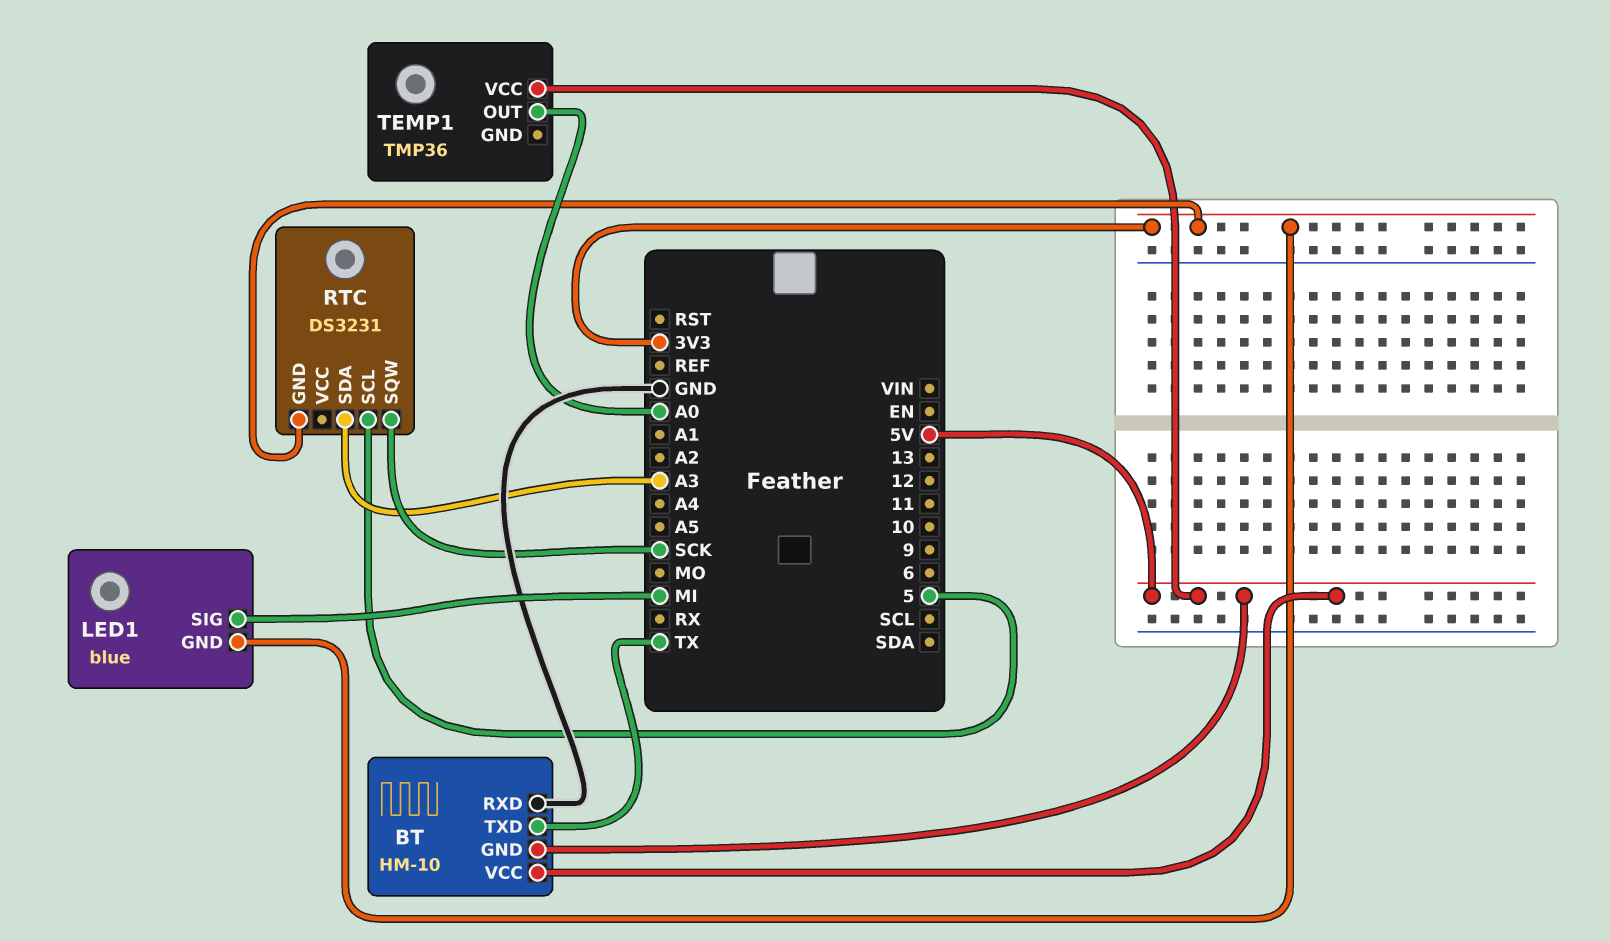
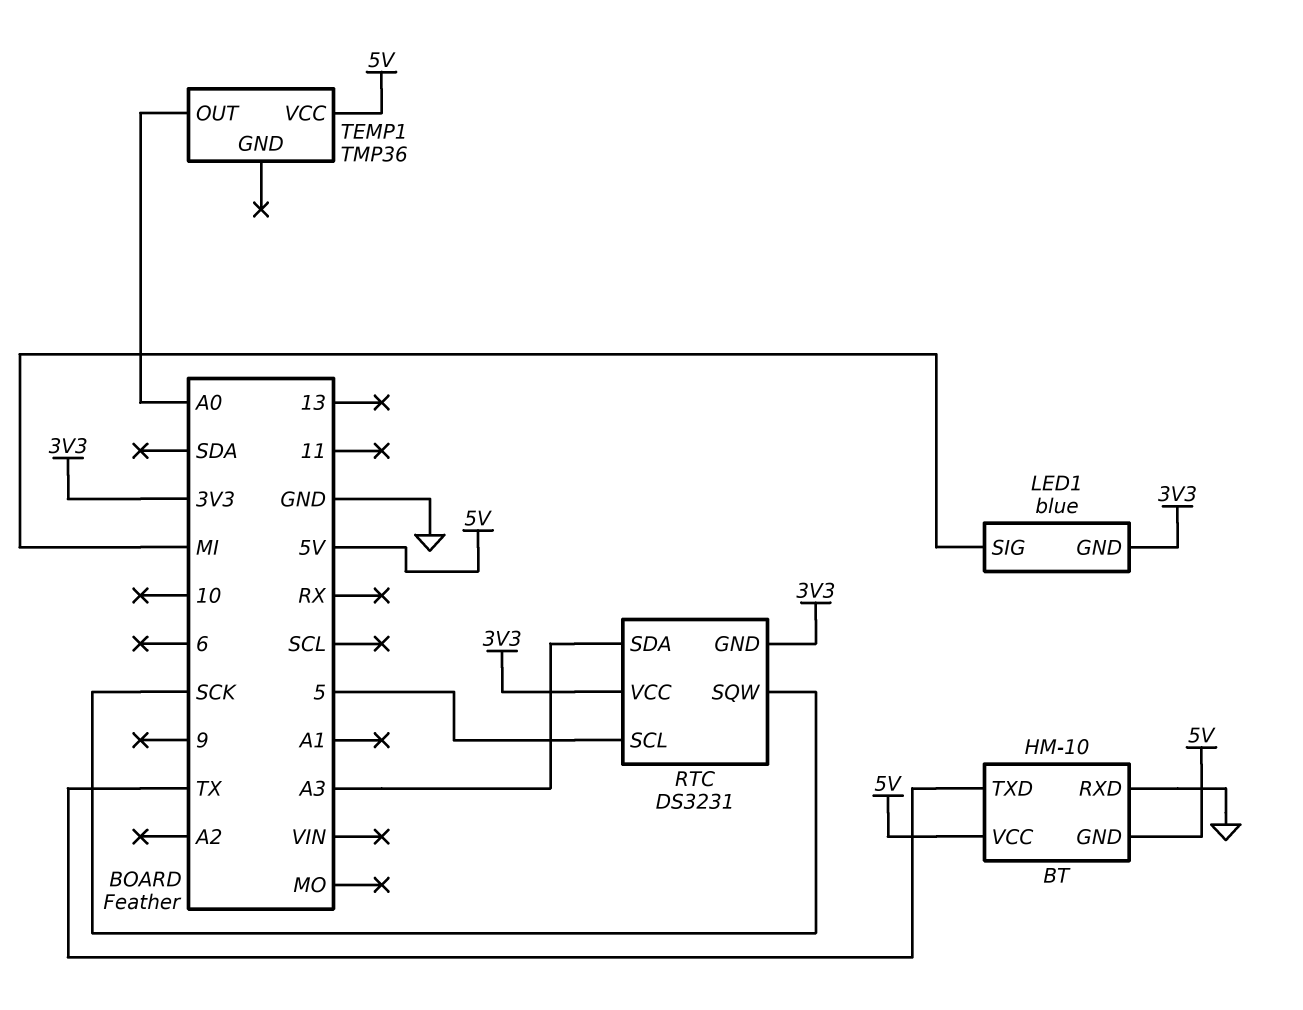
RTC pin VCC: none -> 3V3

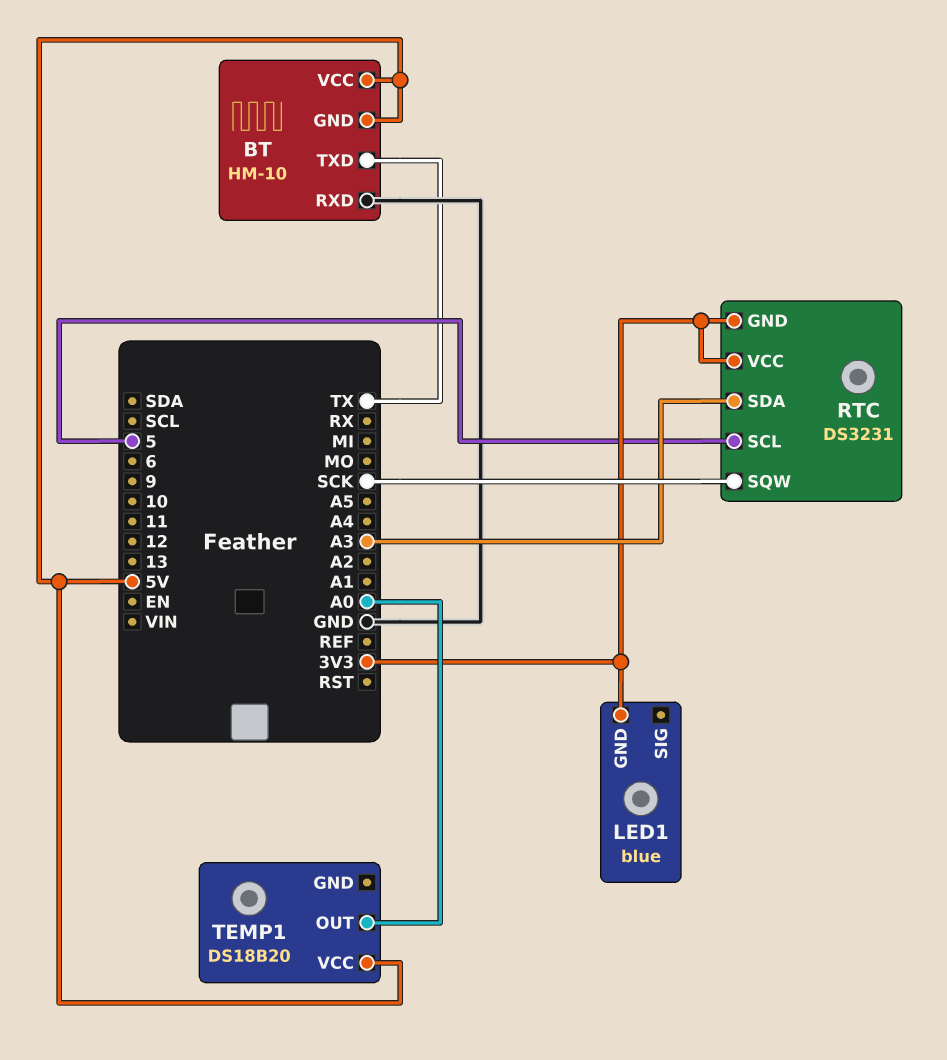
LED1 pin SIG: MI -> none
TEMP1: TMP36 -> DS18B20

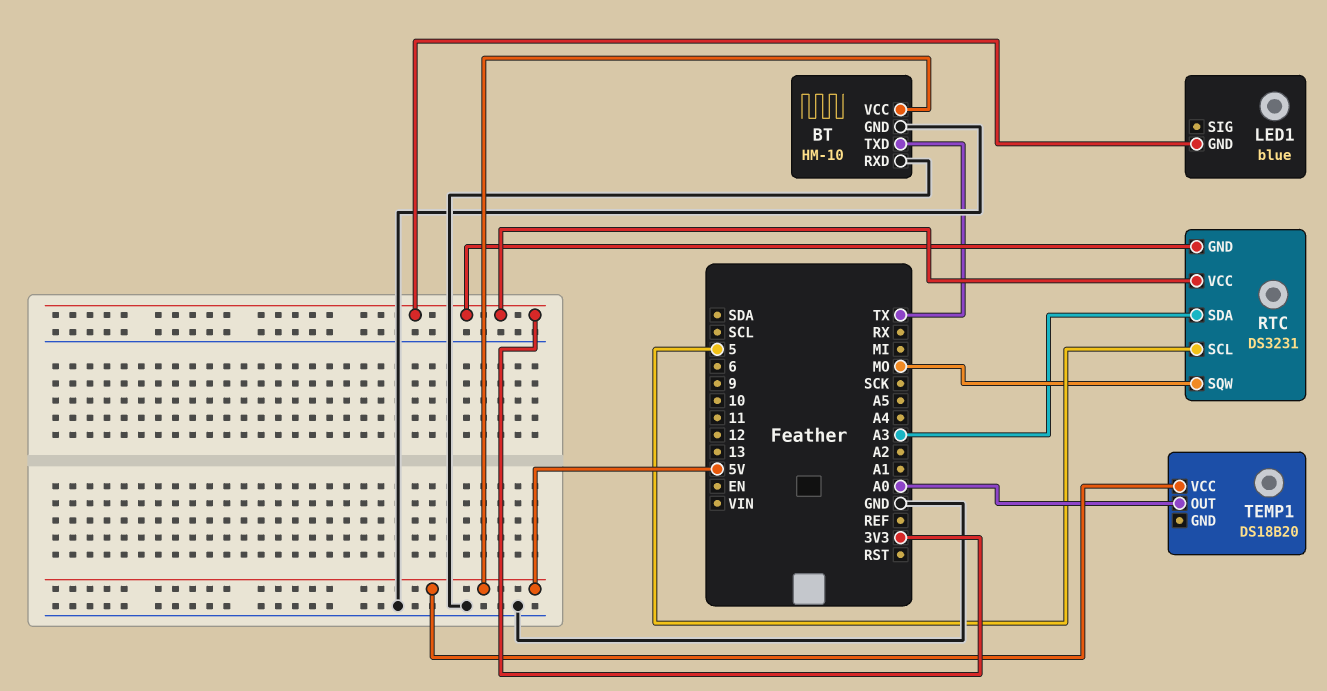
BT pin GND: 5V -> GND
RTC pin SQW: SCK -> MO

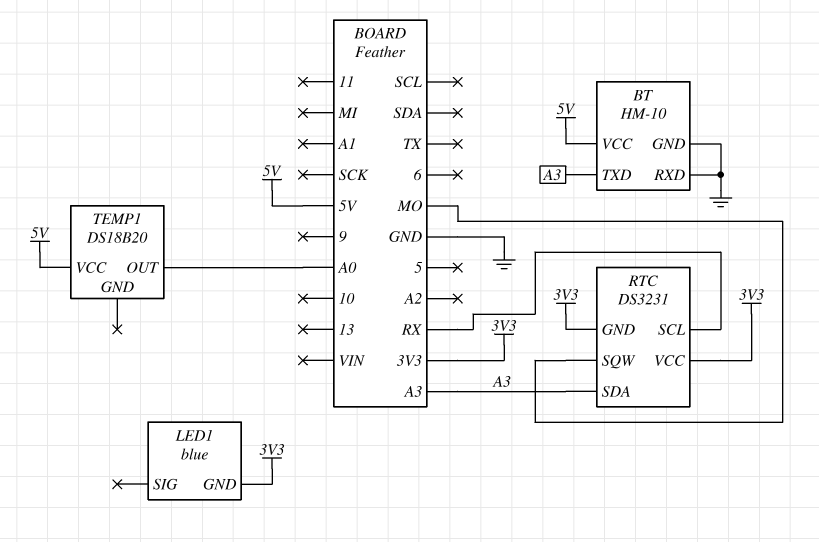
BT pin TXD: TX -> A3
RTC pin SCL: 5 -> RX

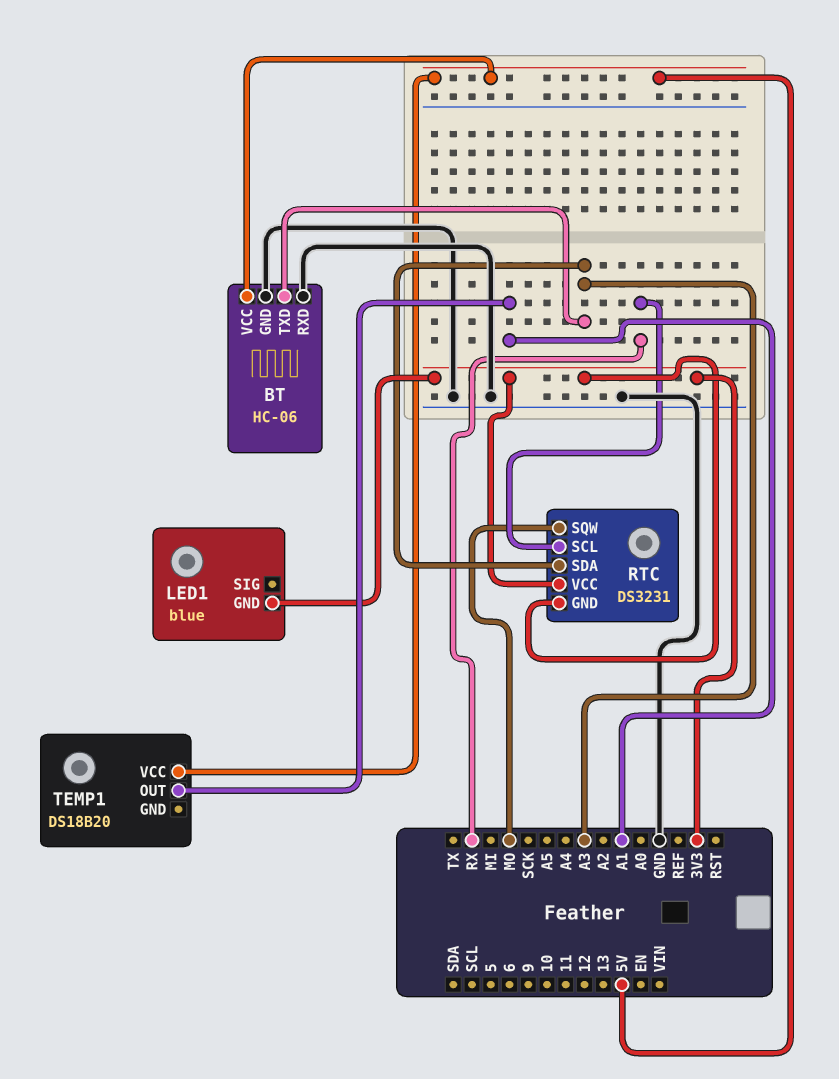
BT: HM-10 -> HC-06
TEMP1 pin OUT: A0 -> A1

